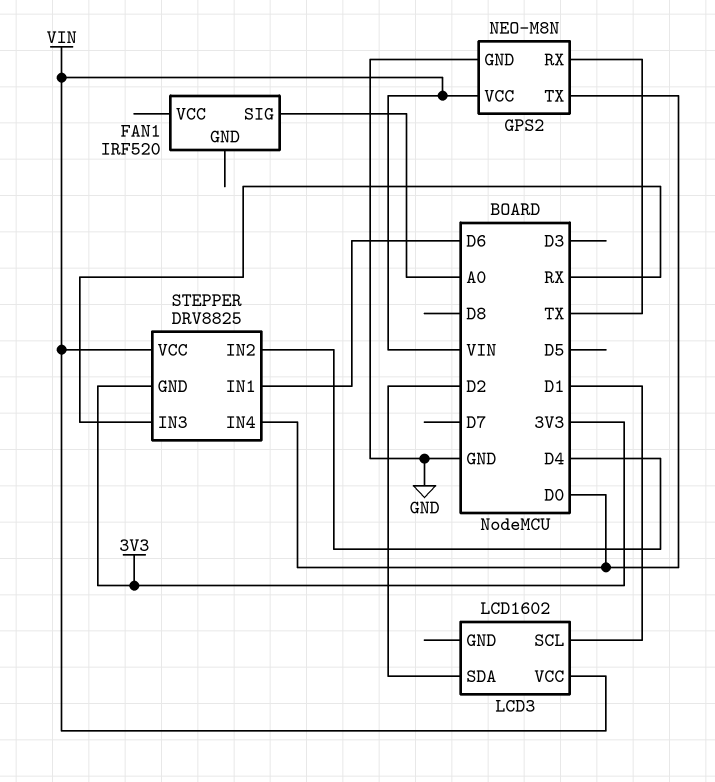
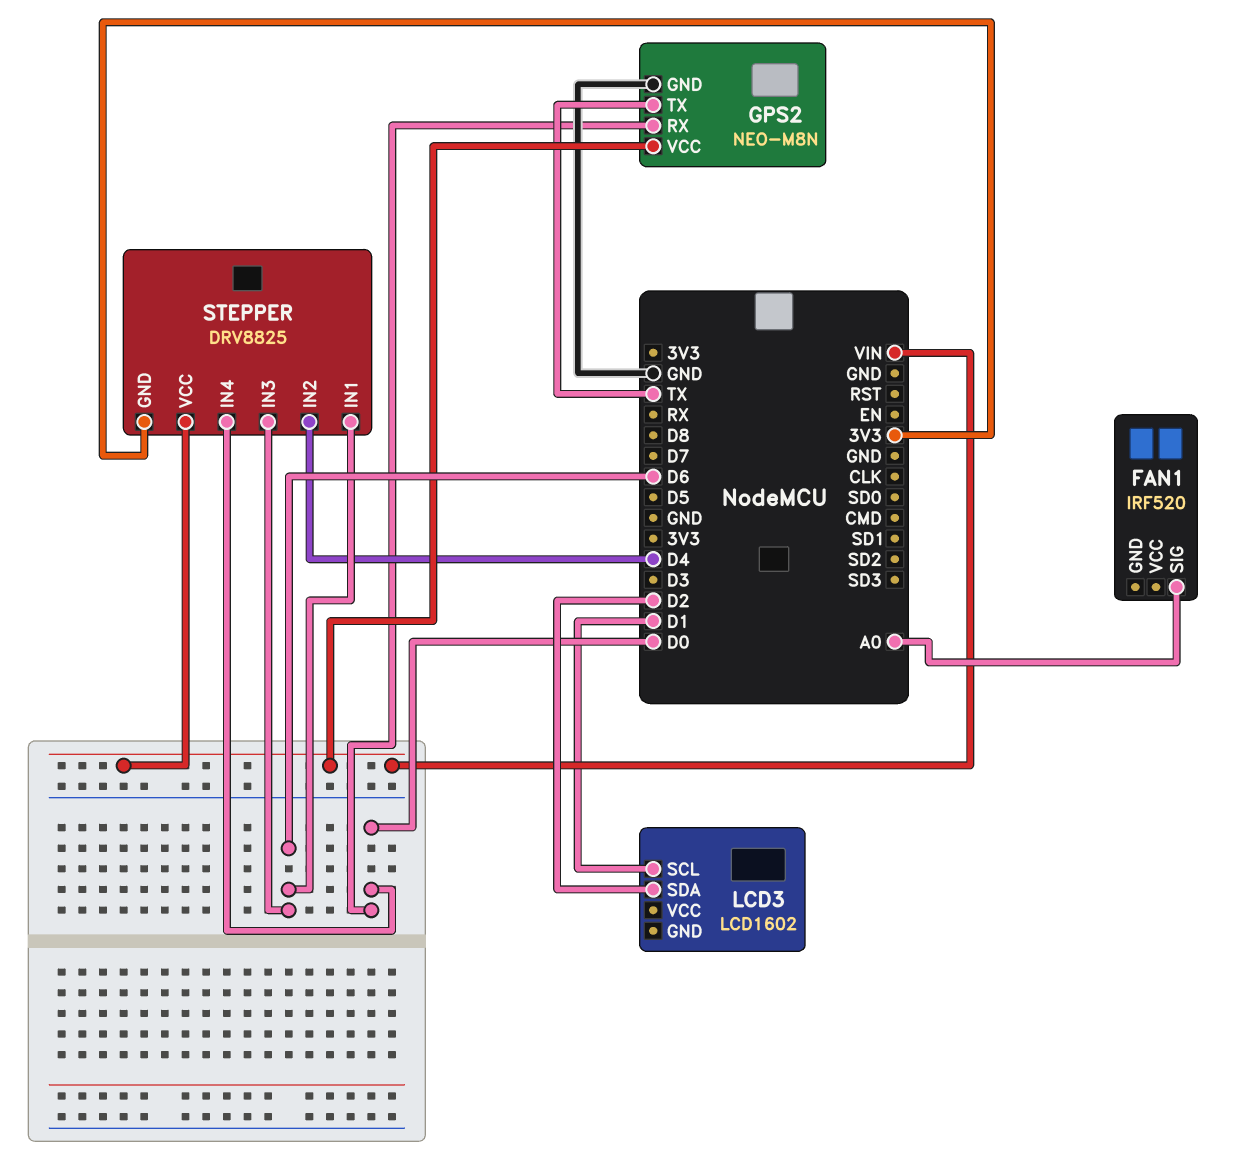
GPS2 pin RX: TX -> D0
GPS2 pin TX: D0 -> TX
LCD3 pin VCC: VIN -> none
STEPPER pin IN3: RX -> D6

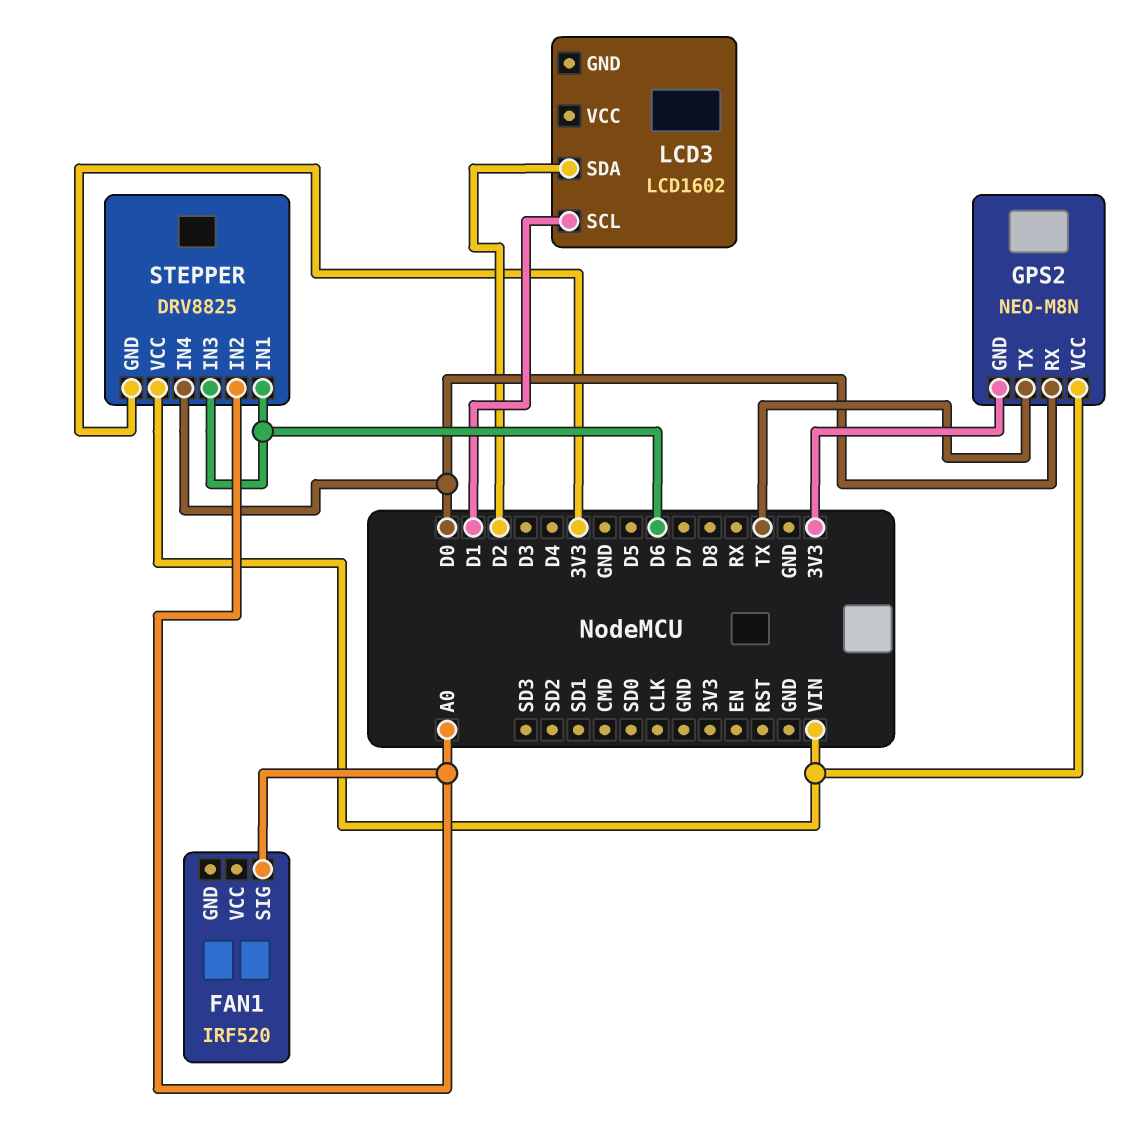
GPS2 pin GND: GND -> 3V3
STEPPER pin IN2: D4 -> A0

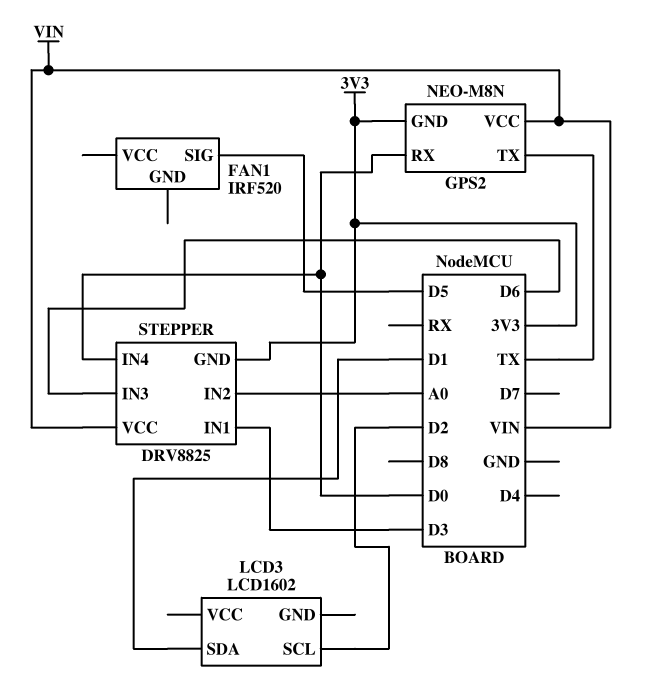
FAN1 pin SIG: A0 -> D5
LCD3 pin SCL: D1 -> D2
LCD3 pin SDA: D2 -> D1
STEPPER pin IN1: D6 -> D3

